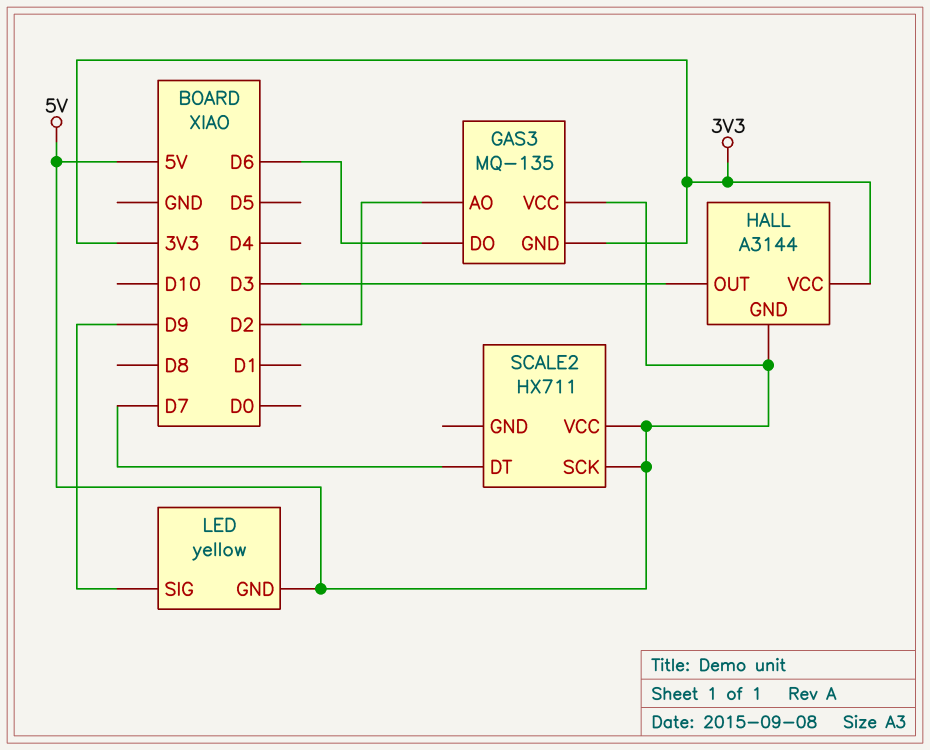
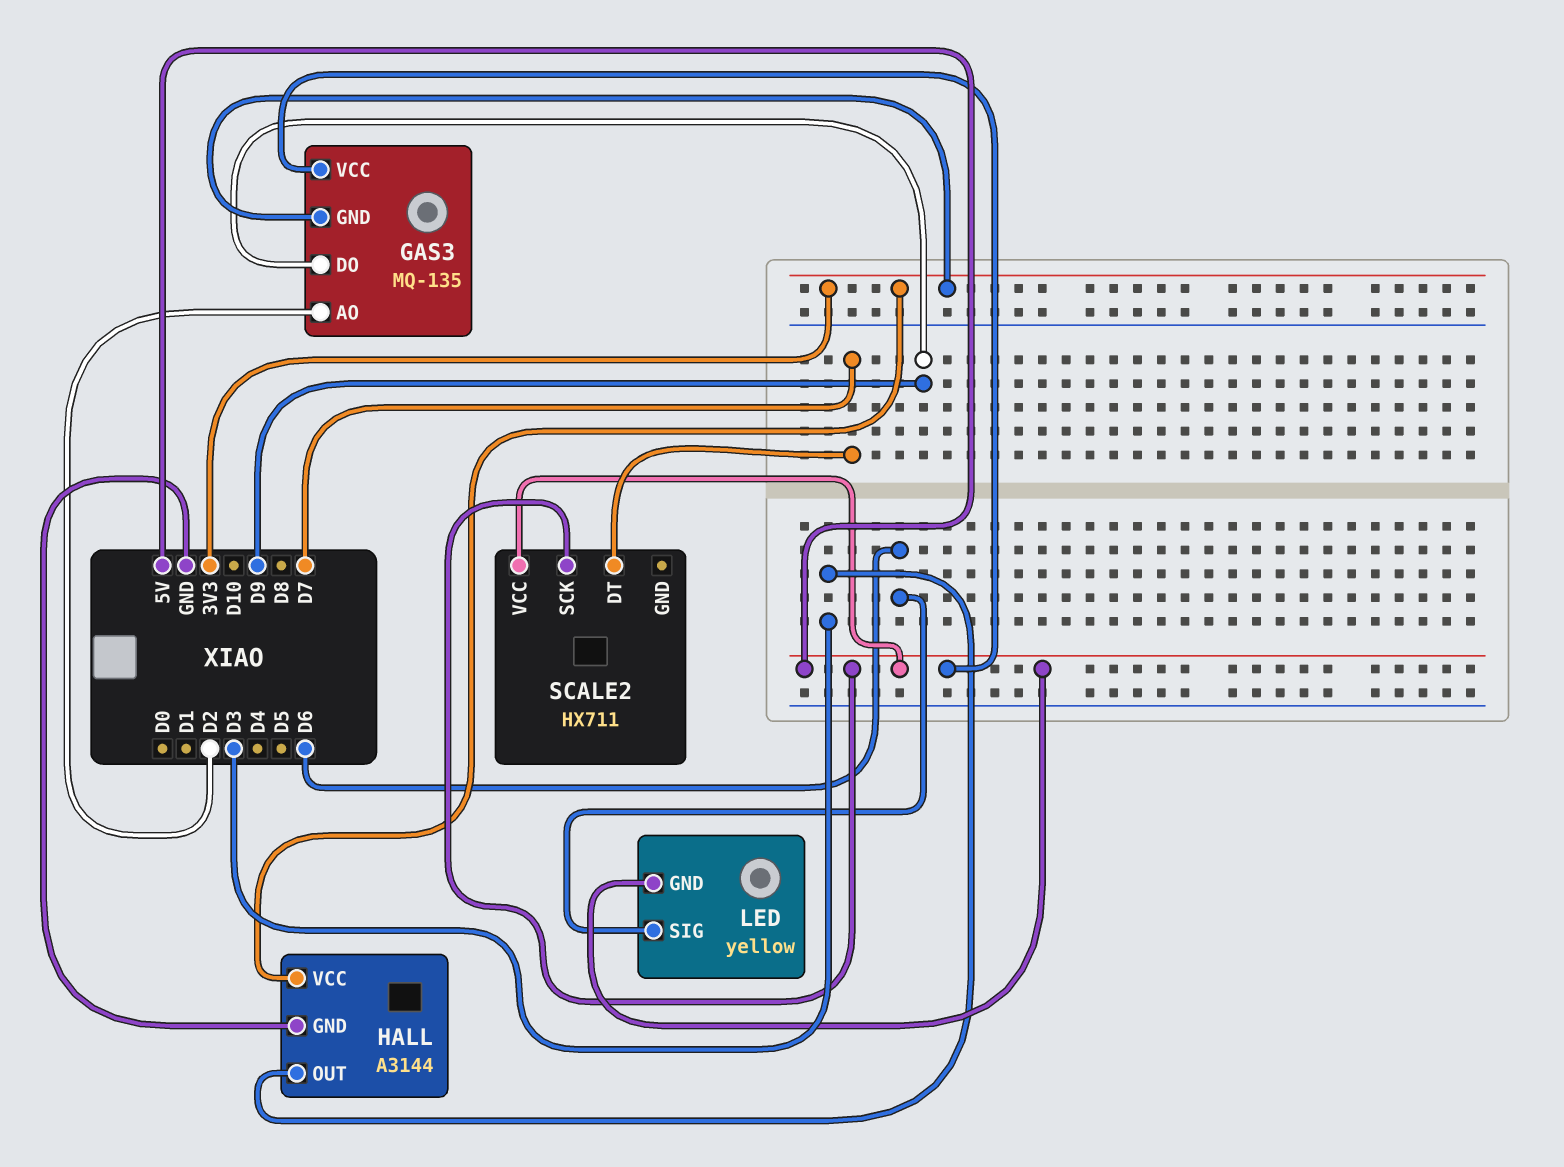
GAS3 pin DO: D6 -> D9
HALL pin GND: 5V -> GND
LED pin SIG: D9 -> D6

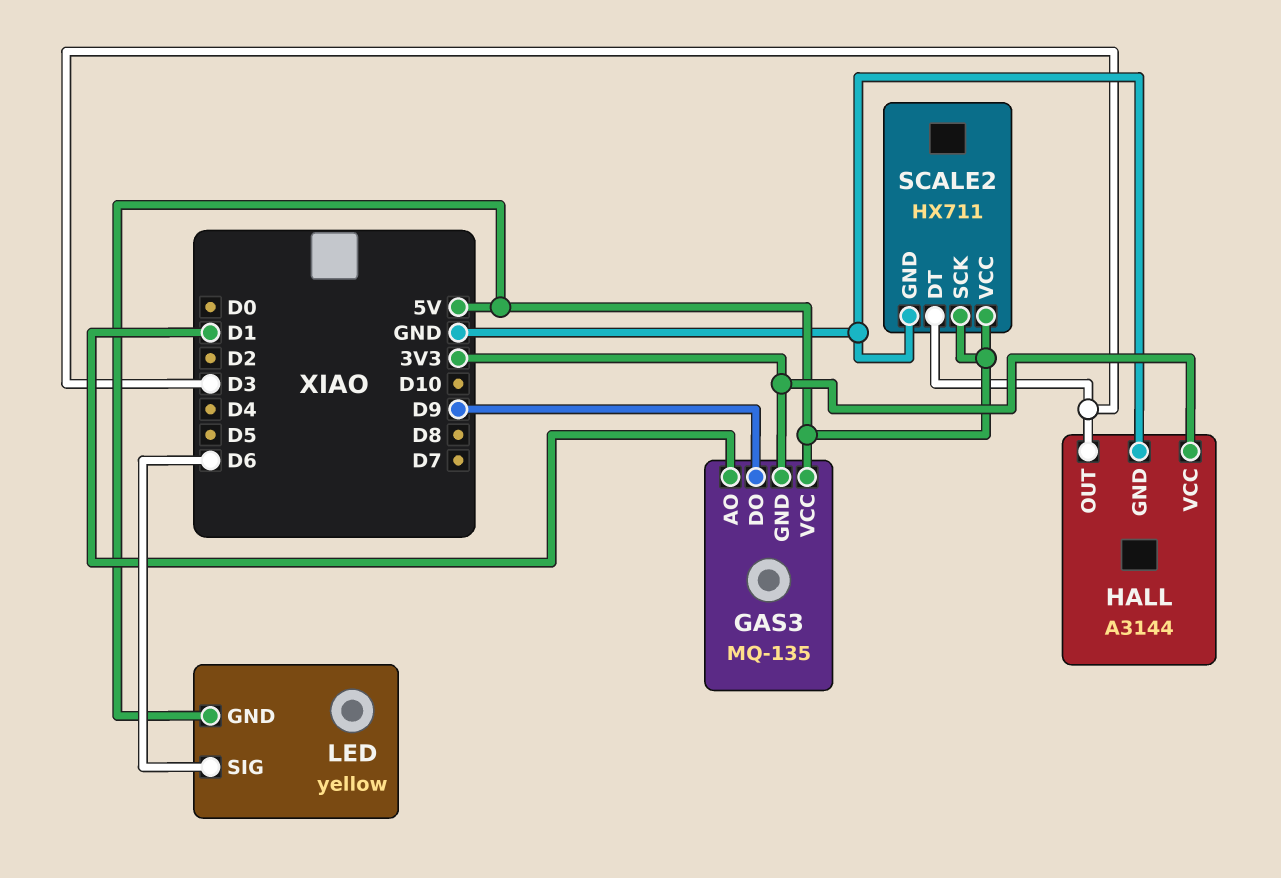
GAS3 pin AO: D2 -> D1
SCALE2 pin DT: D7 -> D3
SCALE2 pin GND: none -> GND

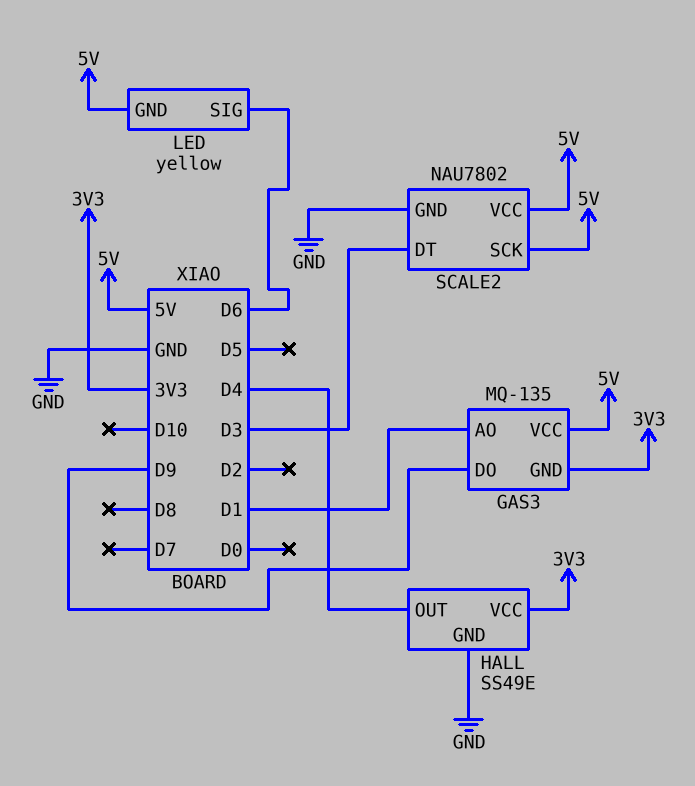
HALL: A3144 -> SS49E
HALL pin OUT: D3 -> D4
SCALE2: HX711 -> NAU7802

